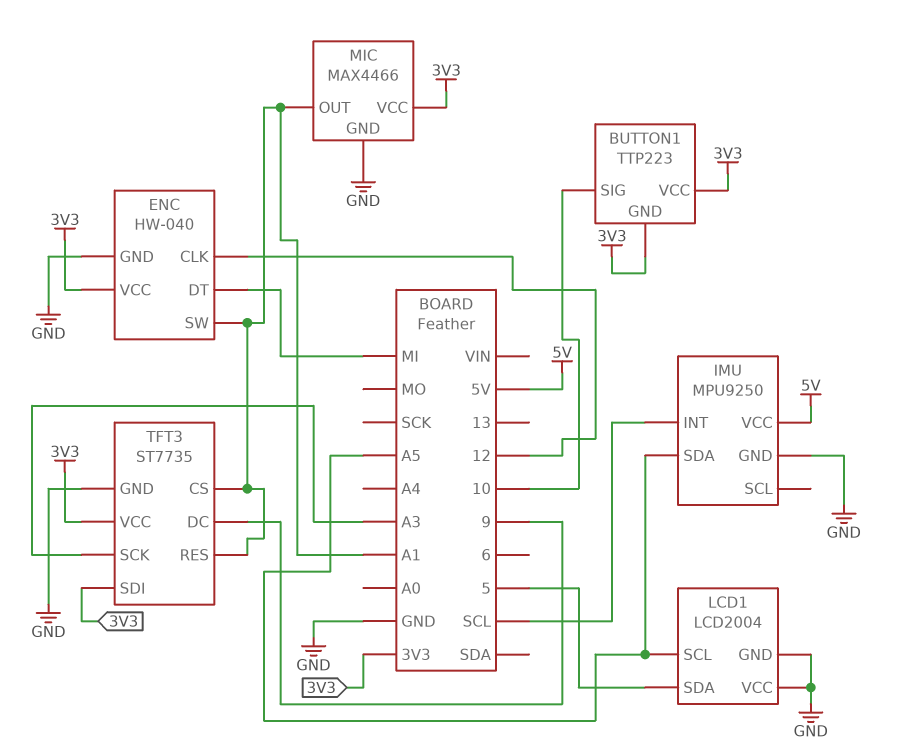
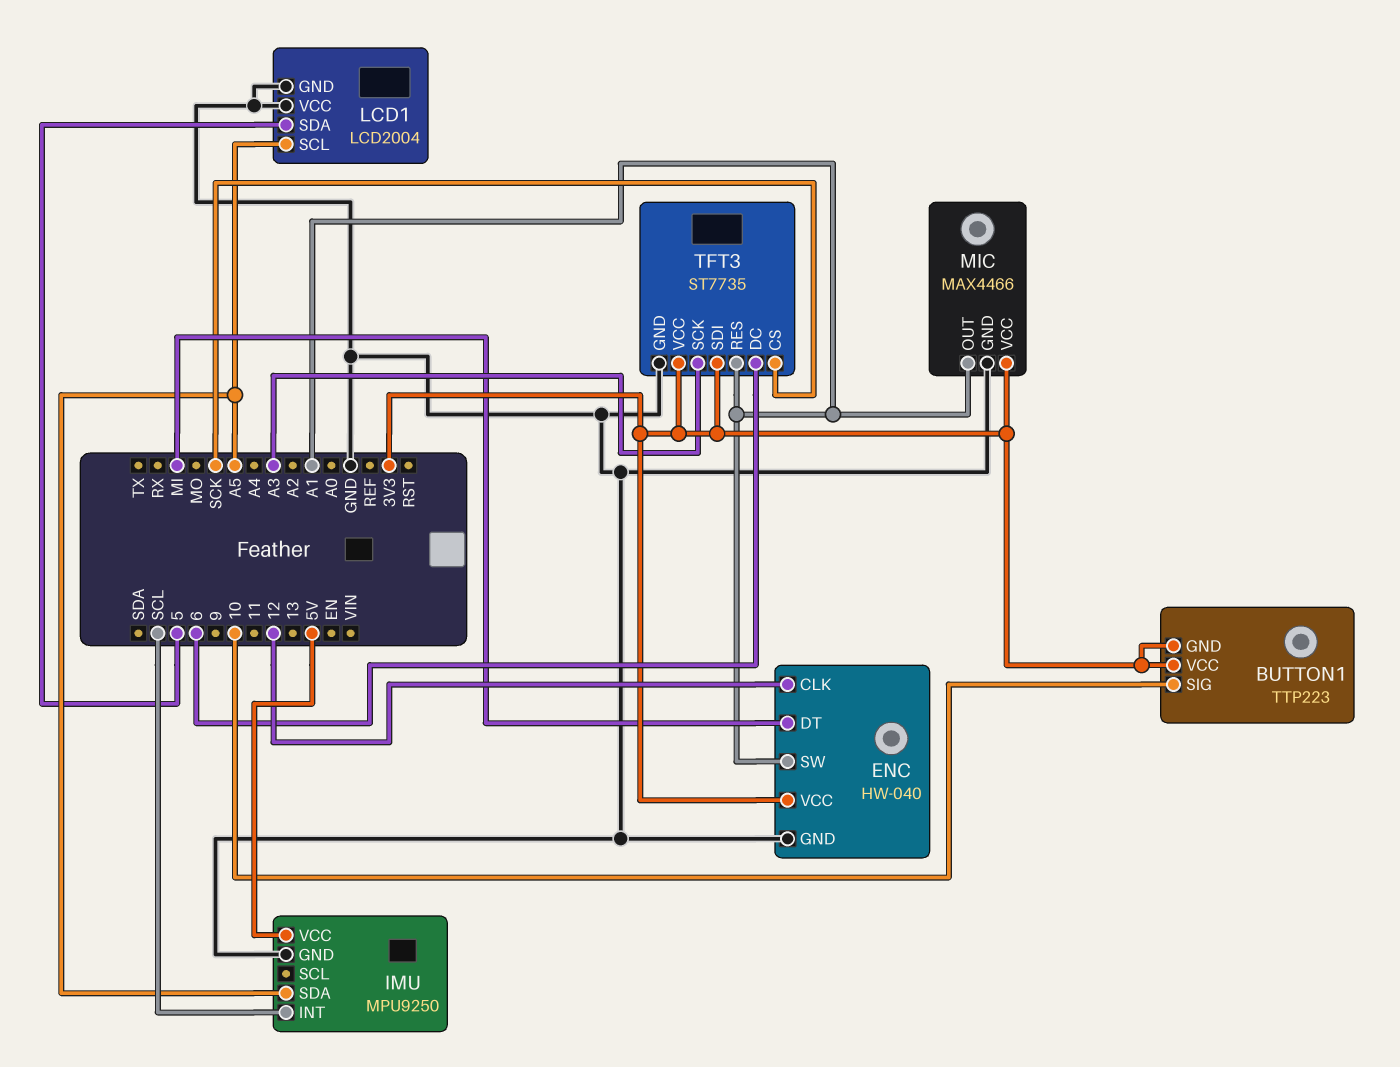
TFT3 pin CS: A1 -> SCK
TFT3 pin DC: 9 -> 6

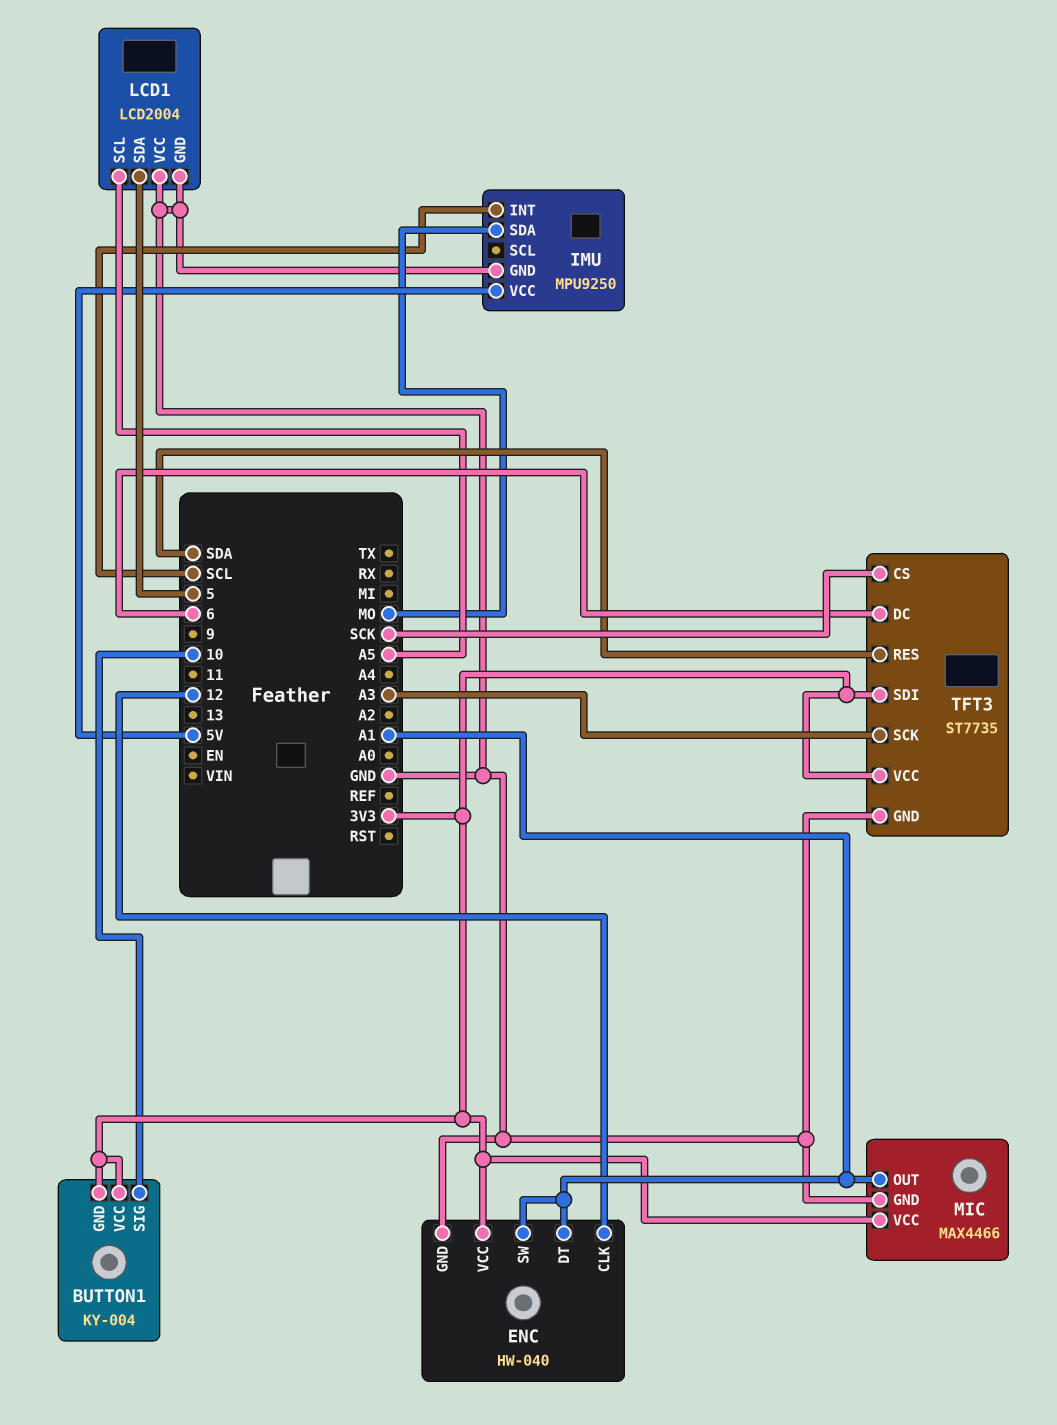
BUTTON1: TTP223 -> KY-004
ENC pin DT: MI -> A1
IMU pin SDA: A5 -> MO
TFT3 pin RES: A1 -> SDA

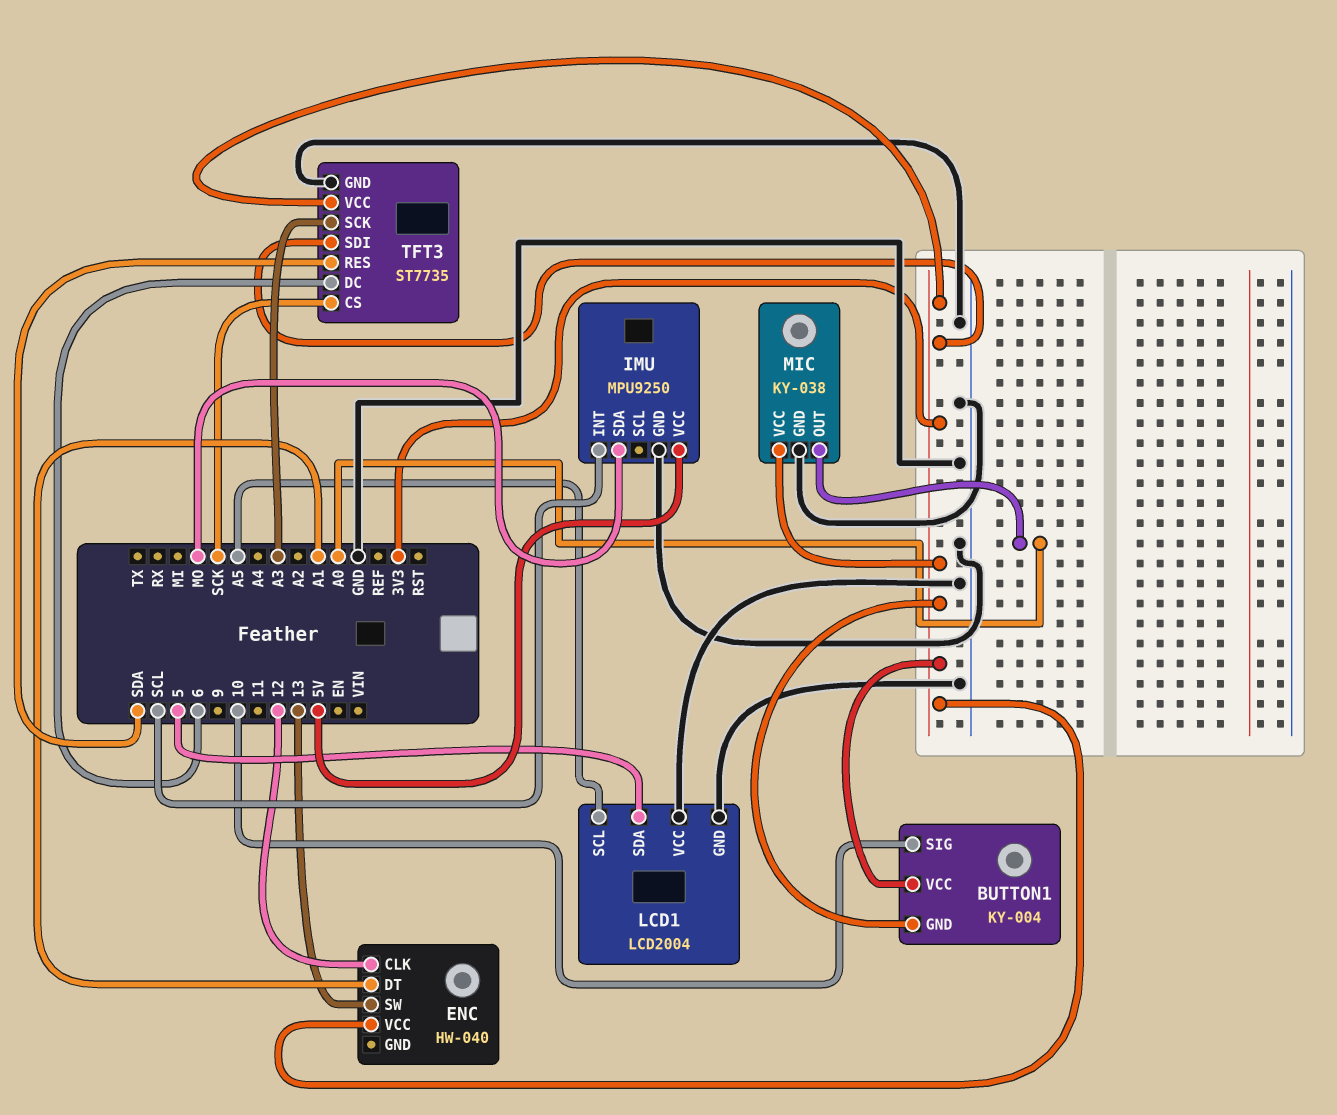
ENC pin GND: GND -> none
ENC pin SW: A1 -> 13
MIC: MAX4466 -> KY-038
MIC pin OUT: A1 -> A0

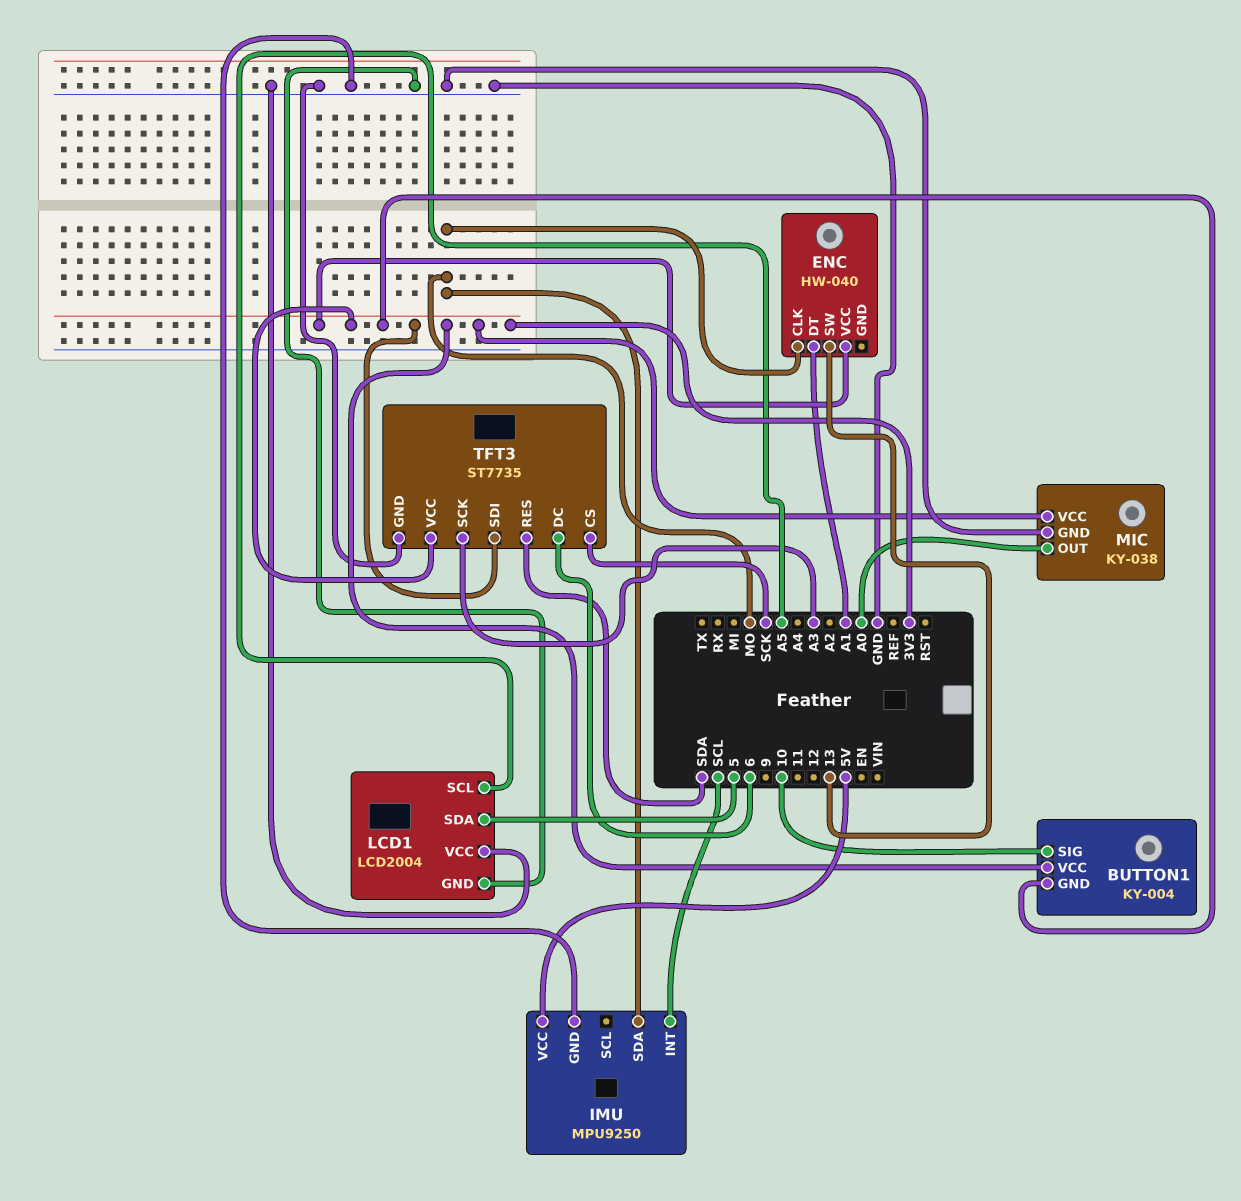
ENC pin CLK: 12 -> MO

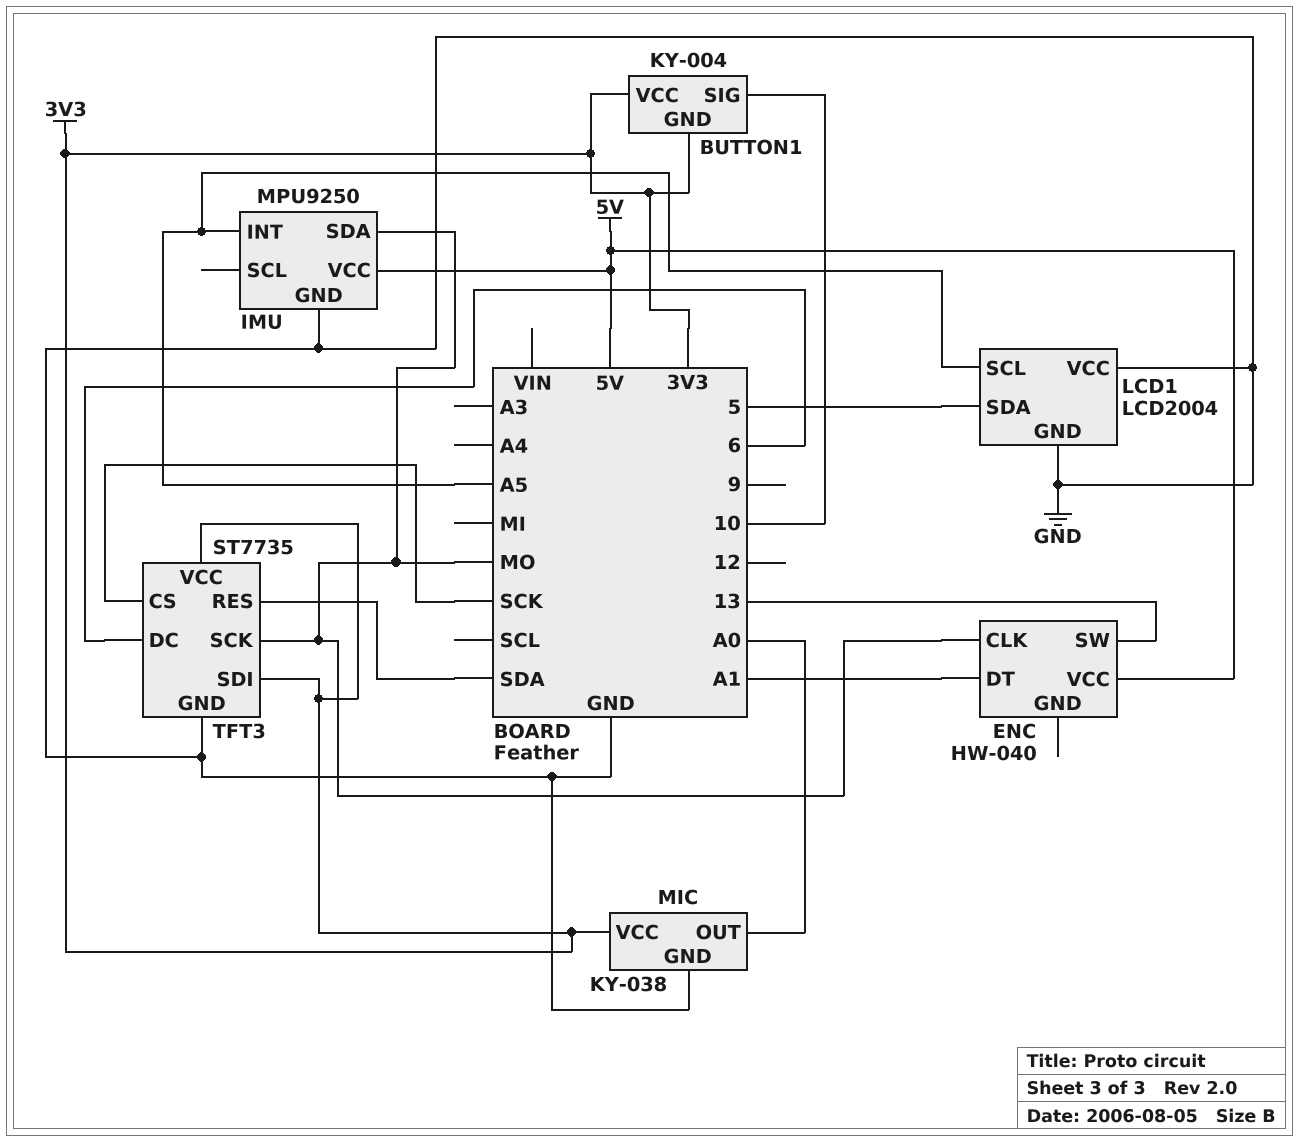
ENC pin VCC: 3V3 -> 5V
IMU pin INT: SCL -> A5
TFT3 pin SCK: A3 -> MO

